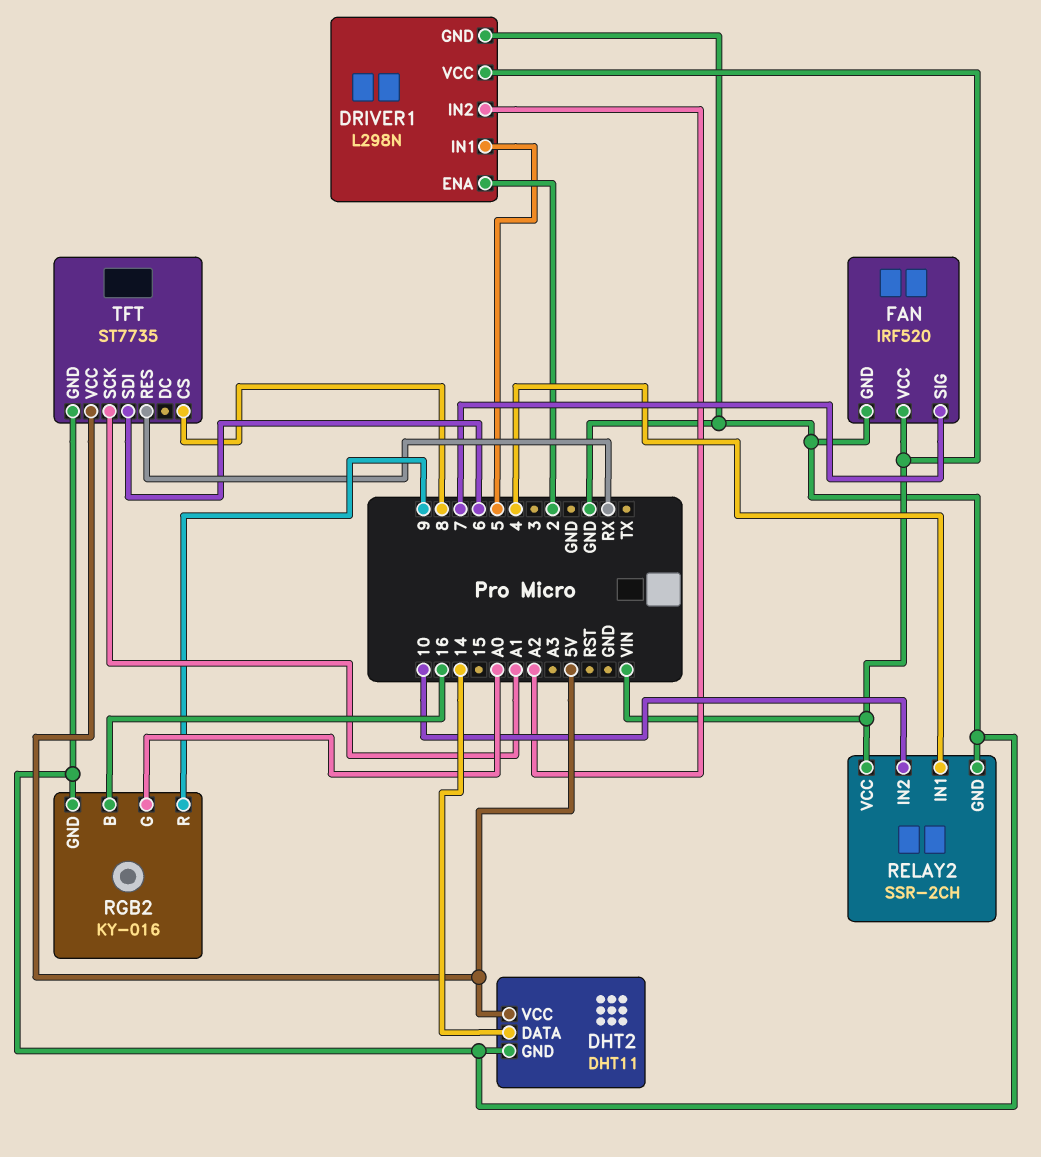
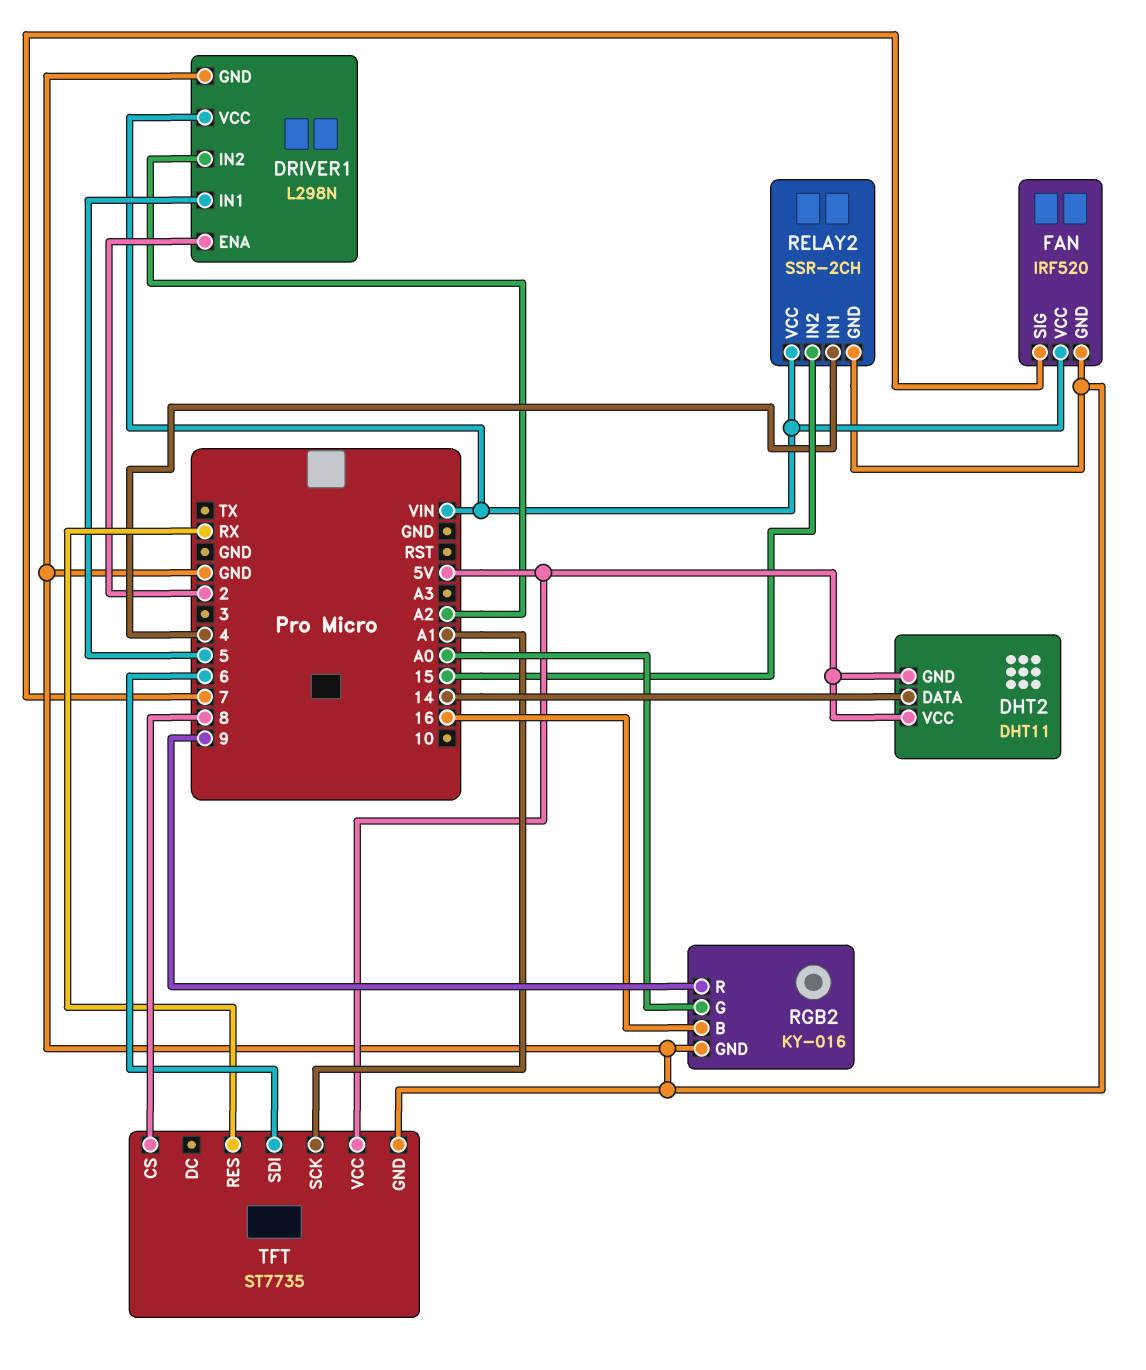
DHT2 pin GND: GND -> 5V
RELAY2 pin IN2: 10 -> 15

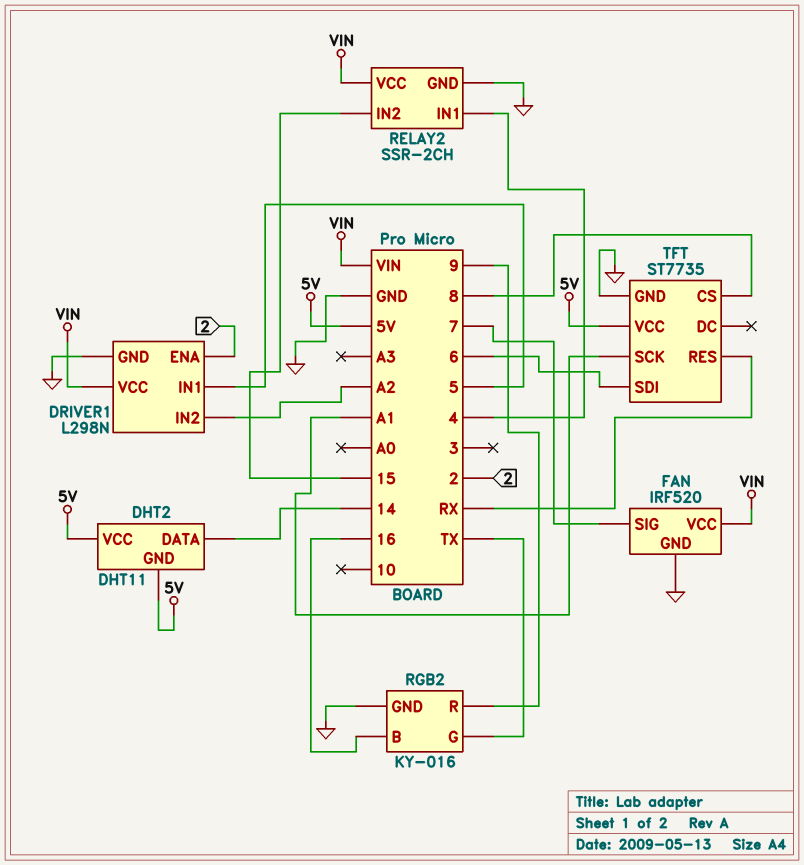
RGB2 pin G: A0 -> TX

